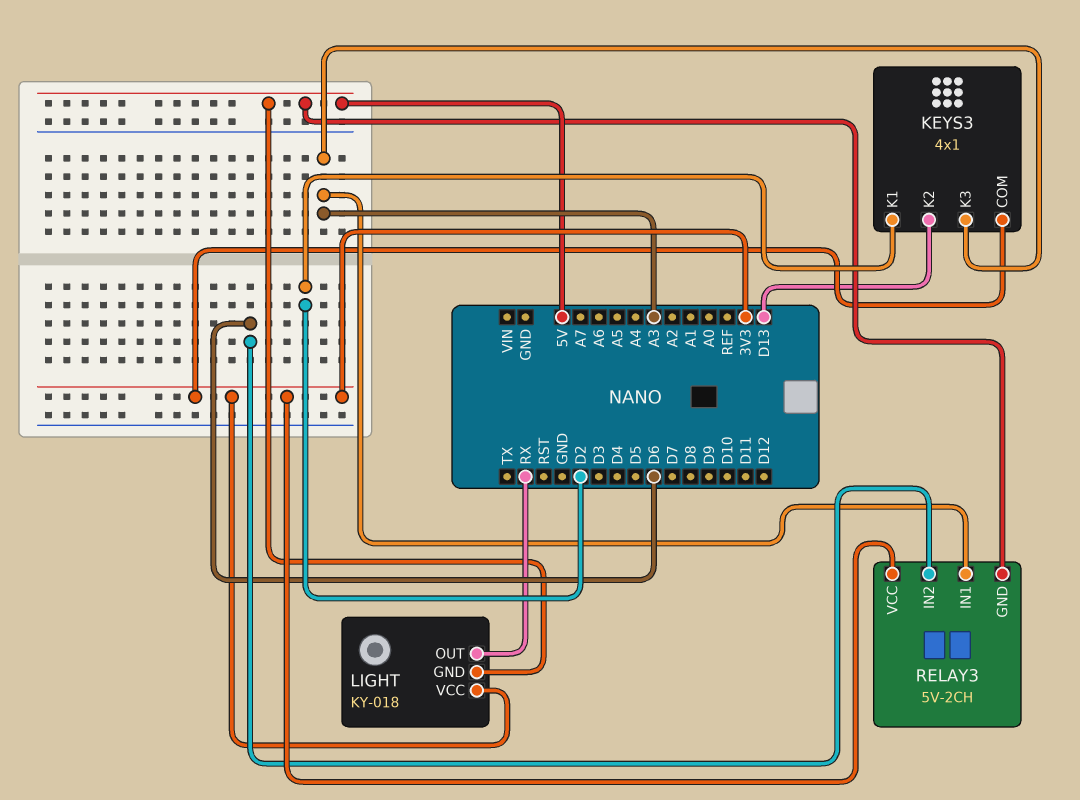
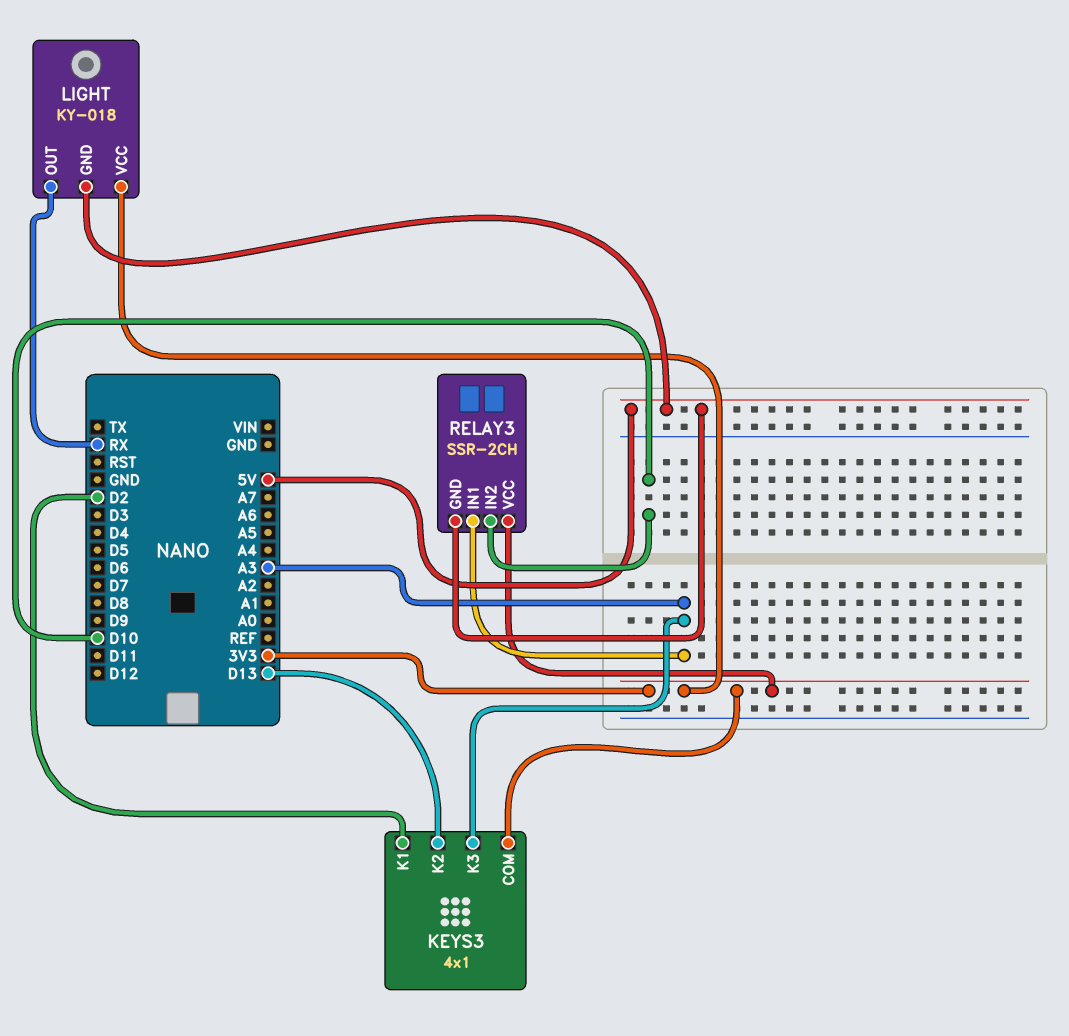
RELAY3: 5V-2CH -> SSR-2CH
RELAY3 pin IN2: D6 -> D10

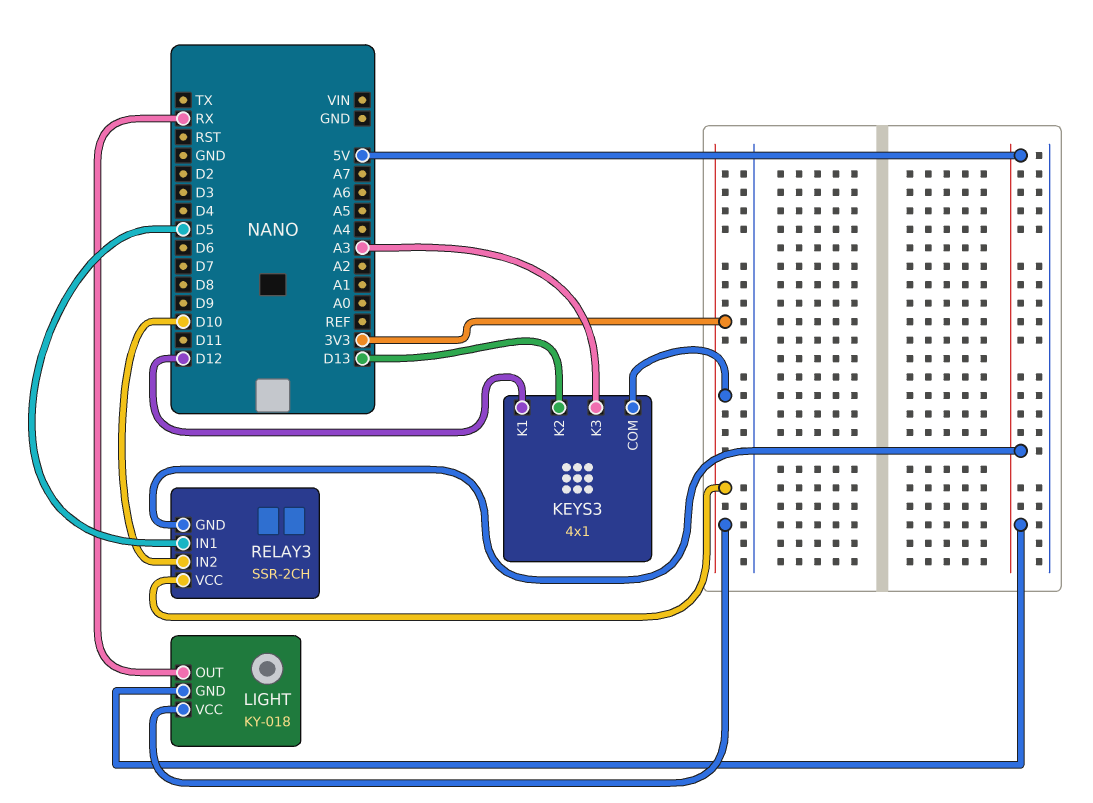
KEYS3 pin K1: D2 -> D12
RELAY3 pin IN1: A3 -> D5

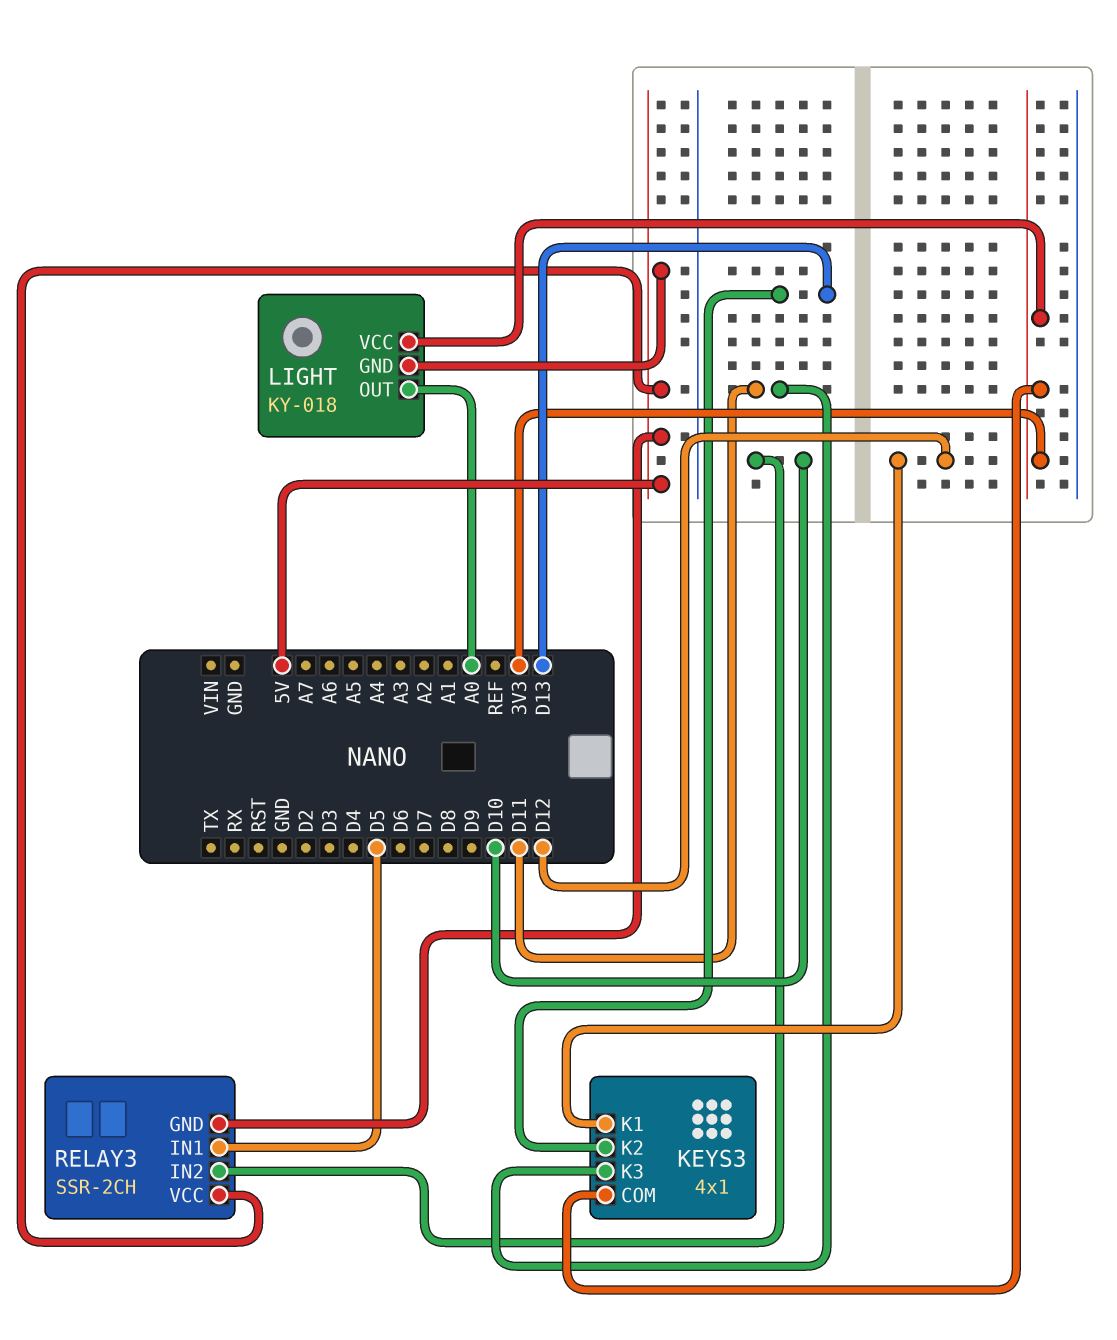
KEYS3 pin K3: A3 -> D11
LIGHT pin OUT: RX -> A0
RELAY3 pin VCC: 3V3 -> 5V

